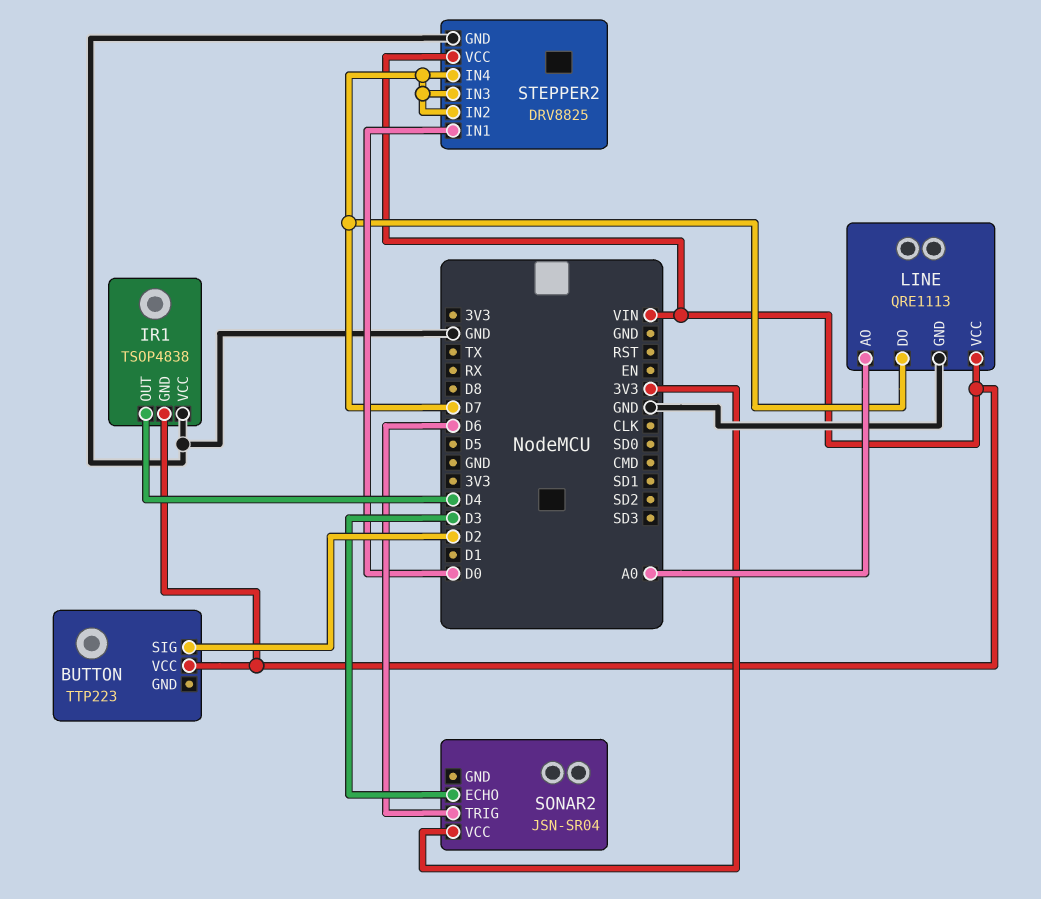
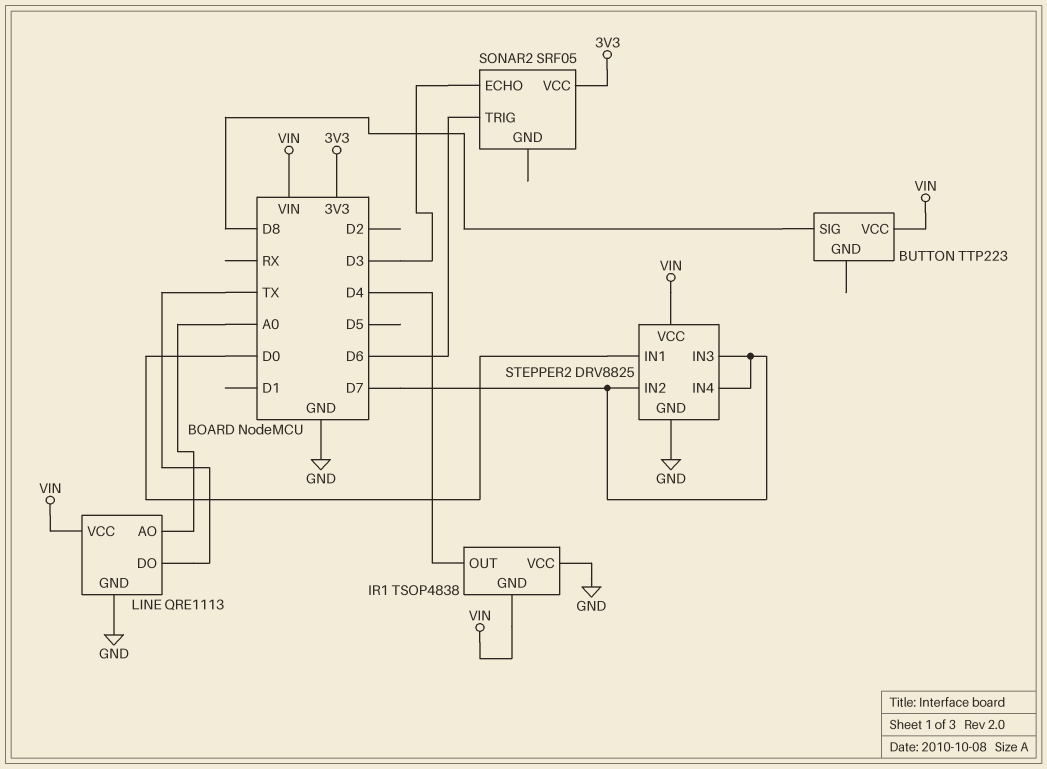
BUTTON pin SIG: D2 -> D8
LINE pin DO: D7 -> TX
SONAR2: JSN-SR04 -> SRF05

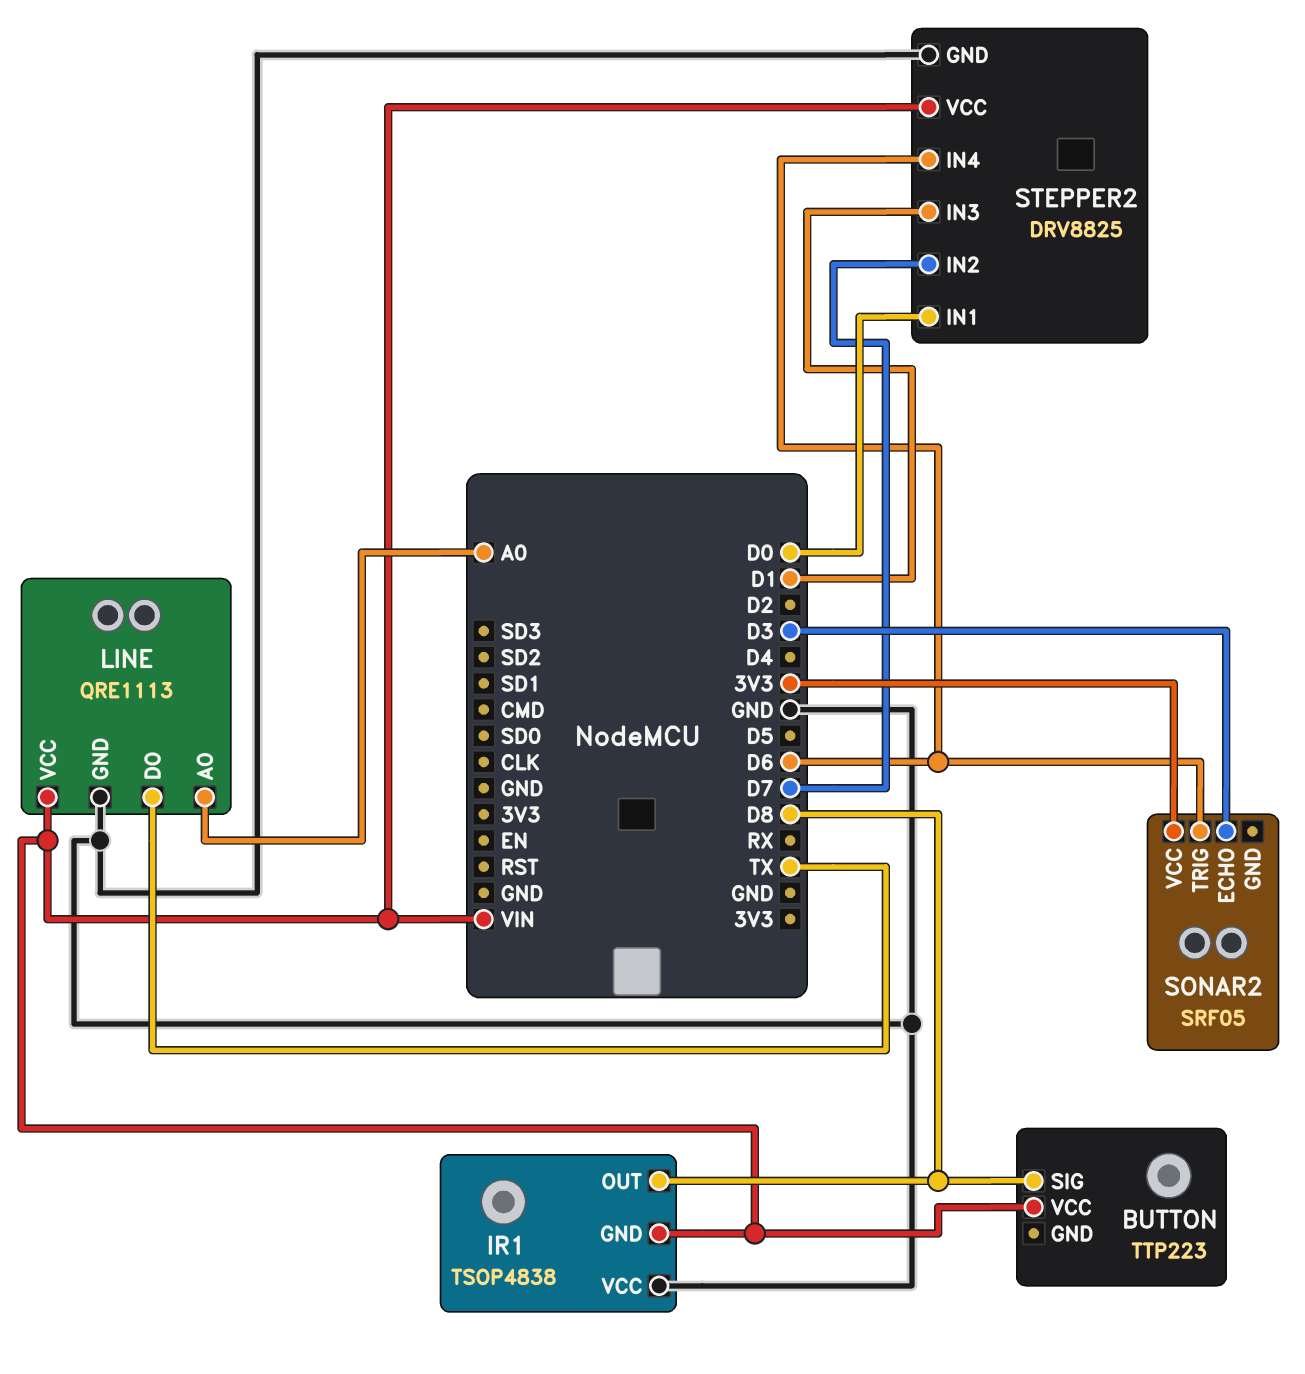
IR1 pin OUT: D4 -> D8
STEPPER2 pin IN3: D7 -> D1
STEPPER2 pin IN4: D7 -> D6

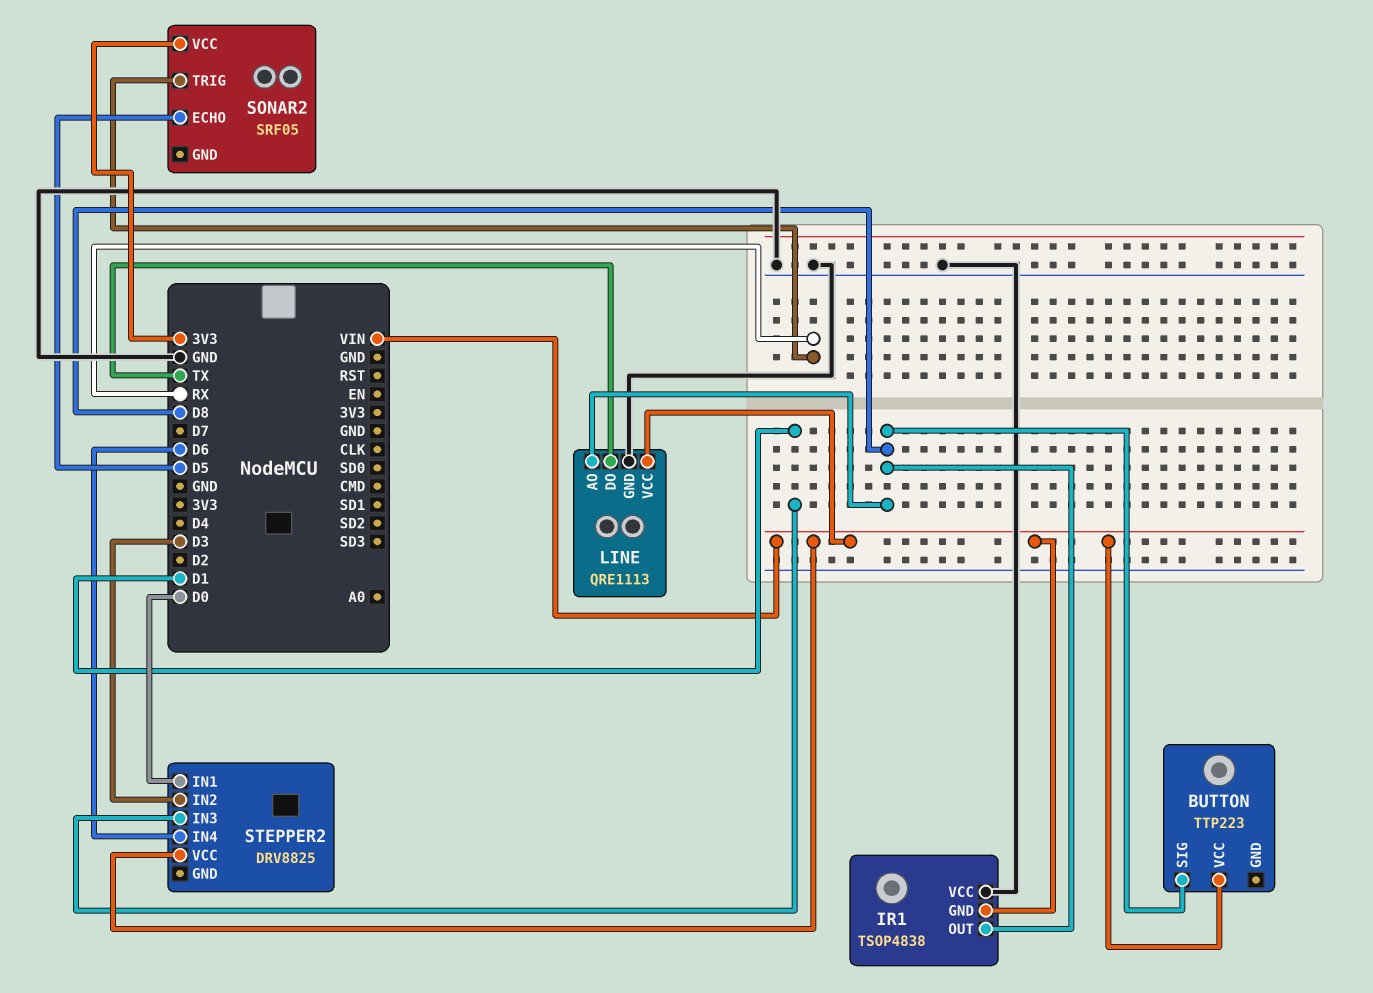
LINE pin AO: A0 -> D8
SONAR2 pin ECHO: D3 -> D5
SONAR2 pin TRIG: D6 -> RX
STEPPER2 pin GND: GND -> none
STEPPER2 pin IN2: D7 -> D3

